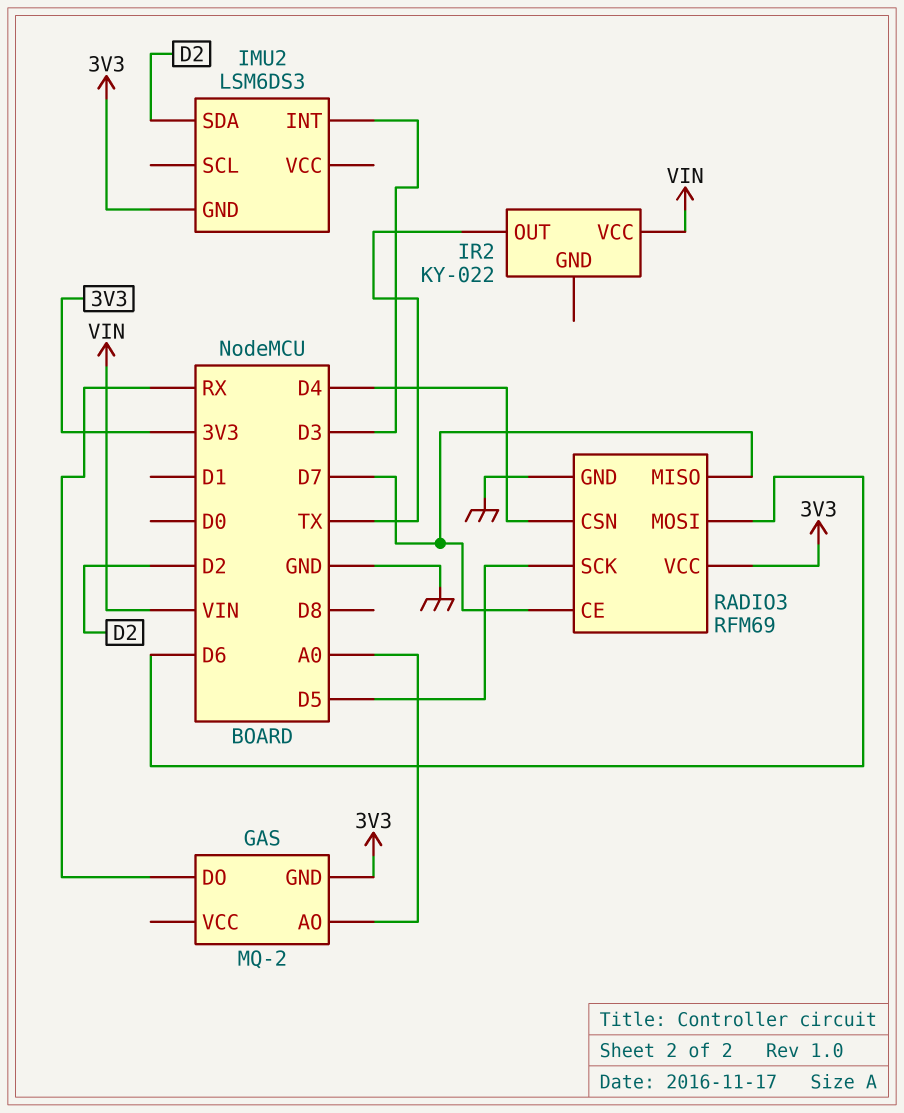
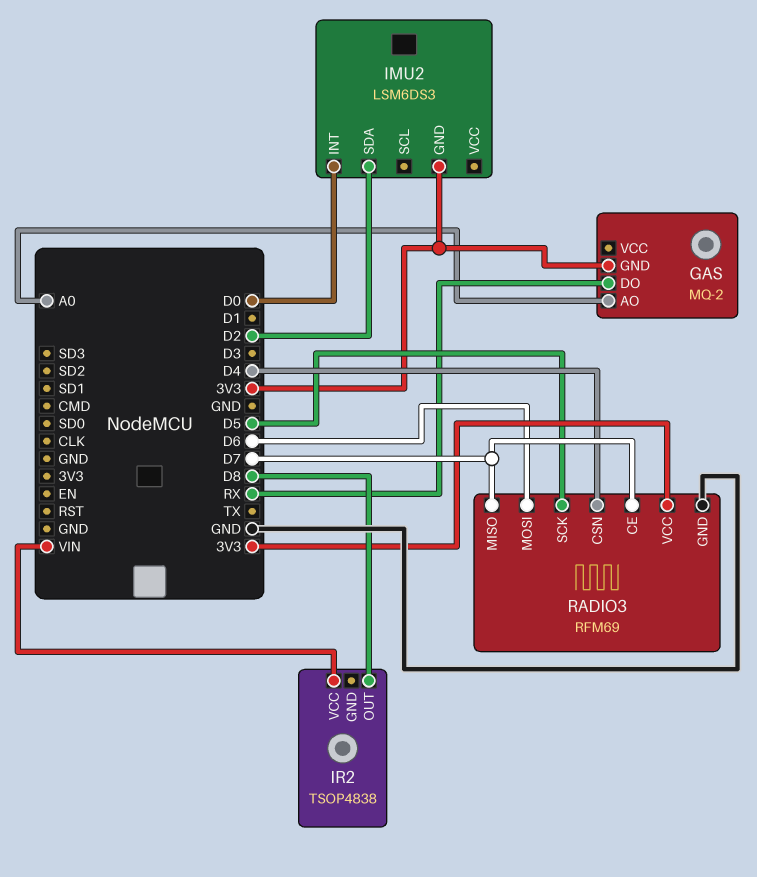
IMU2 pin INT: D3 -> D0
IR2: KY-022 -> TSOP4838
IR2 pin OUT: TX -> D8

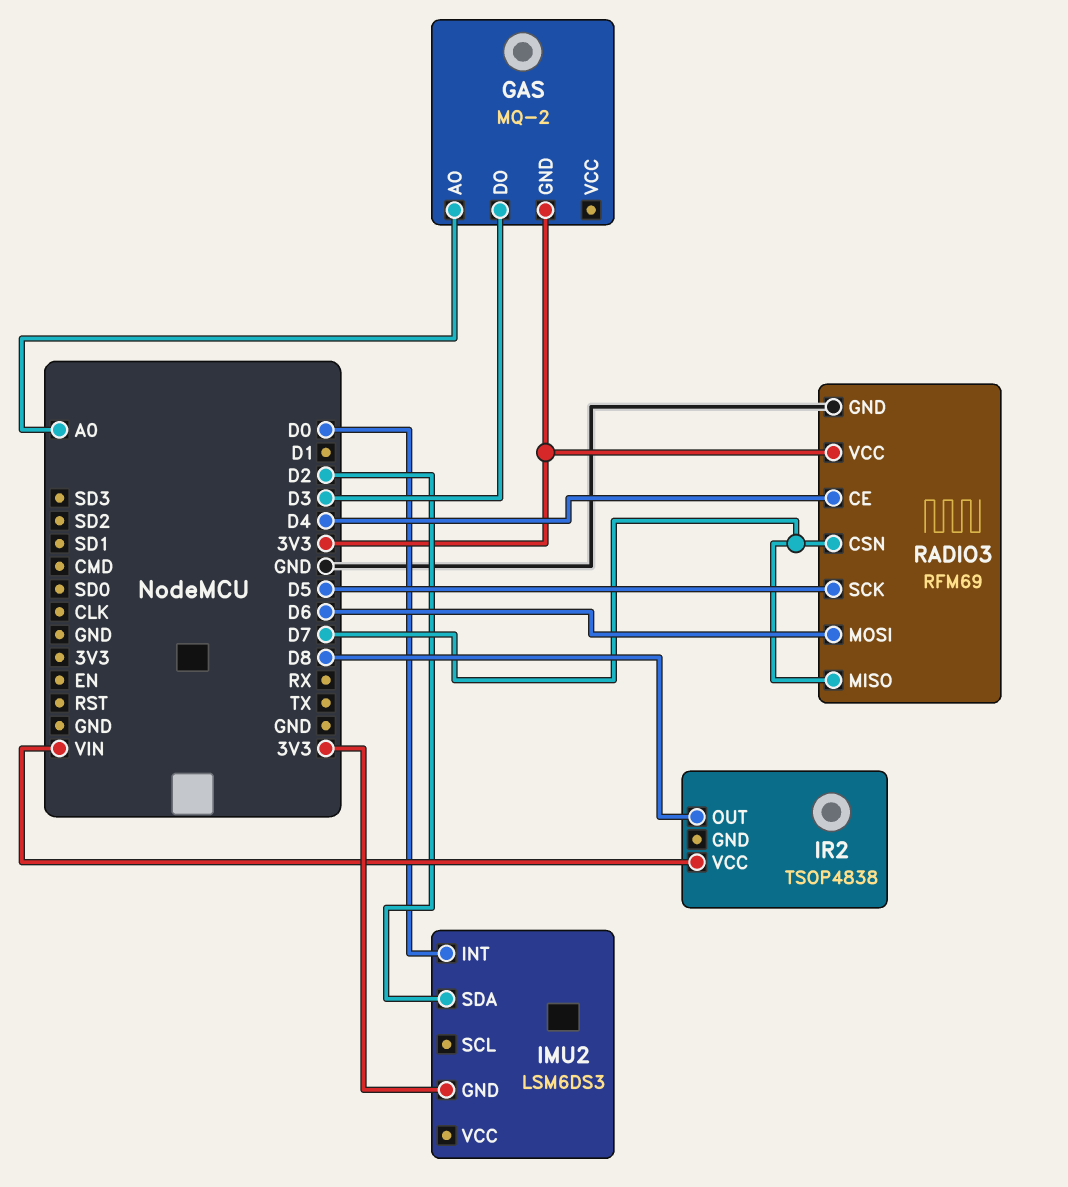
GAS pin DO: RX -> D3
RADIO3 pin CE: D7 -> D4
RADIO3 pin CSN: D4 -> D7

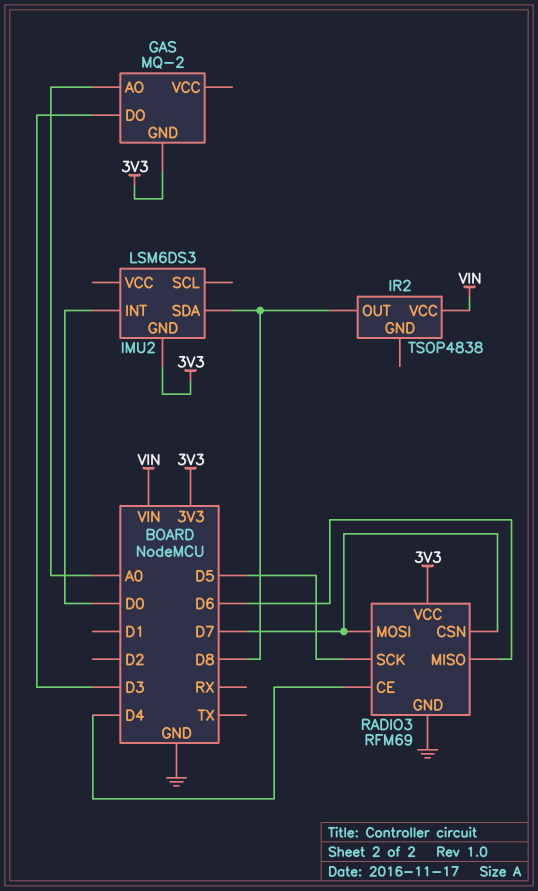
IMU2 pin SDA: D2 -> D8
RADIO3 pin MISO: D7 -> D6
RADIO3 pin MOSI: D6 -> D7

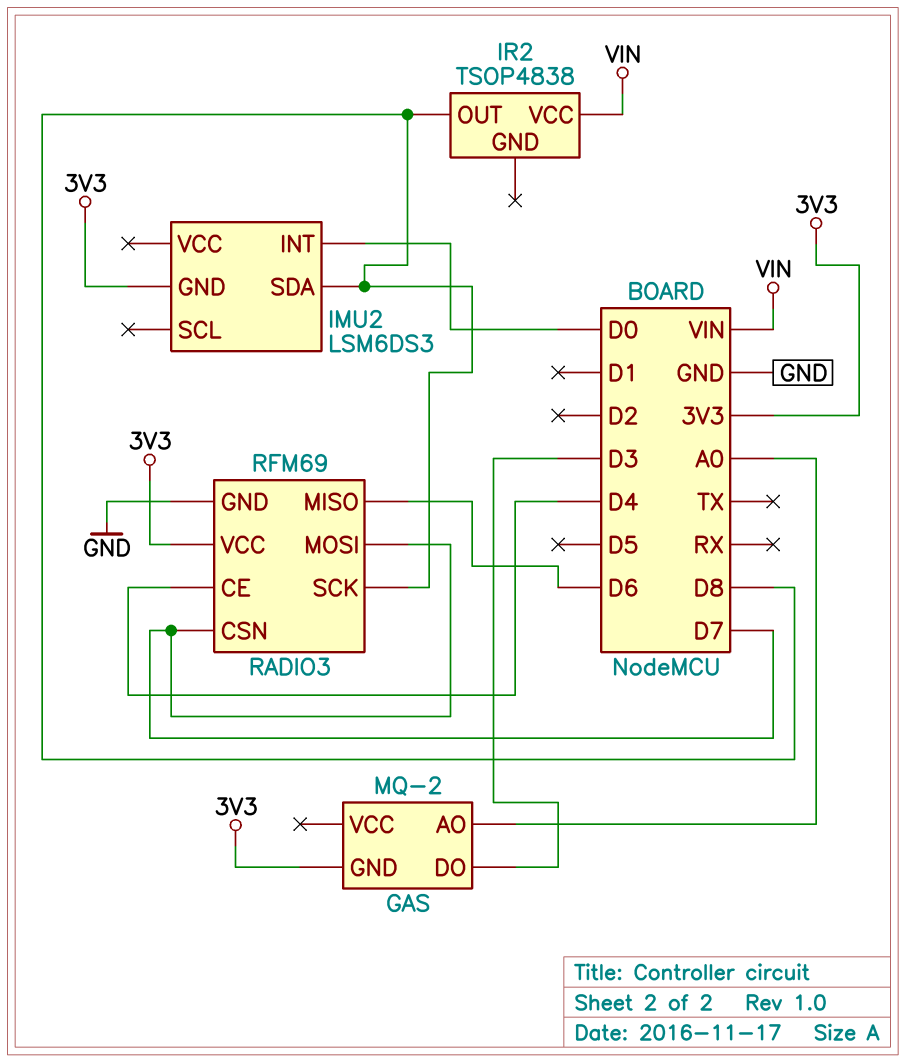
RADIO3 pin SCK: D5 -> D8

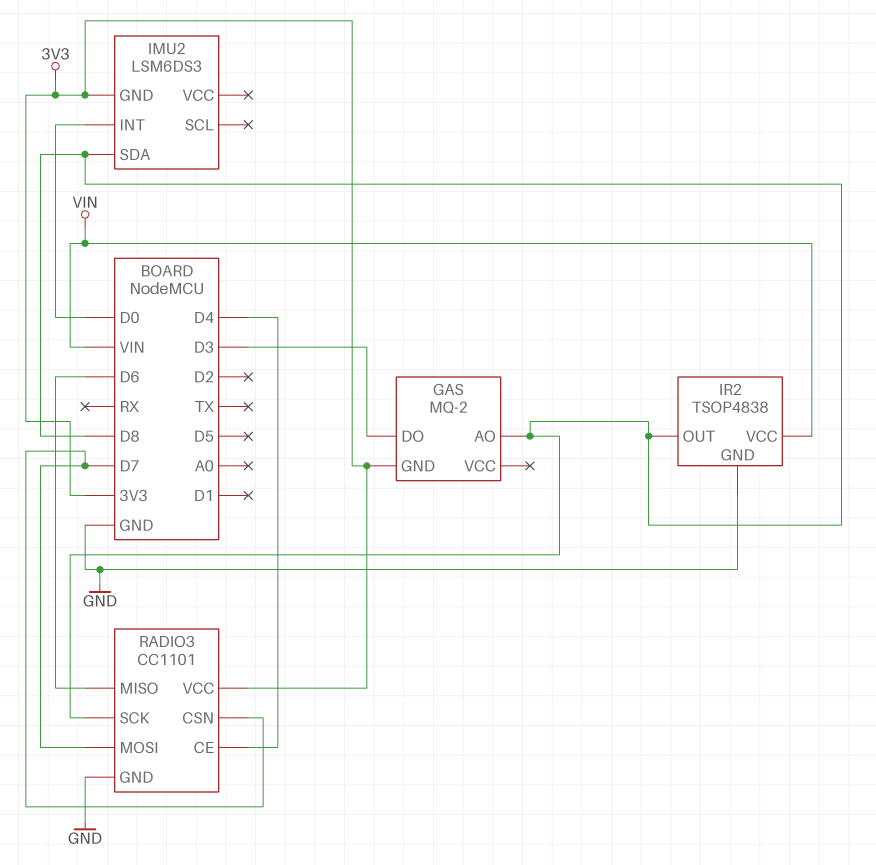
GAS pin AO: A0 -> D8
IR2 pin GND: none -> GND
RADIO3: RFM69 -> CC1101

